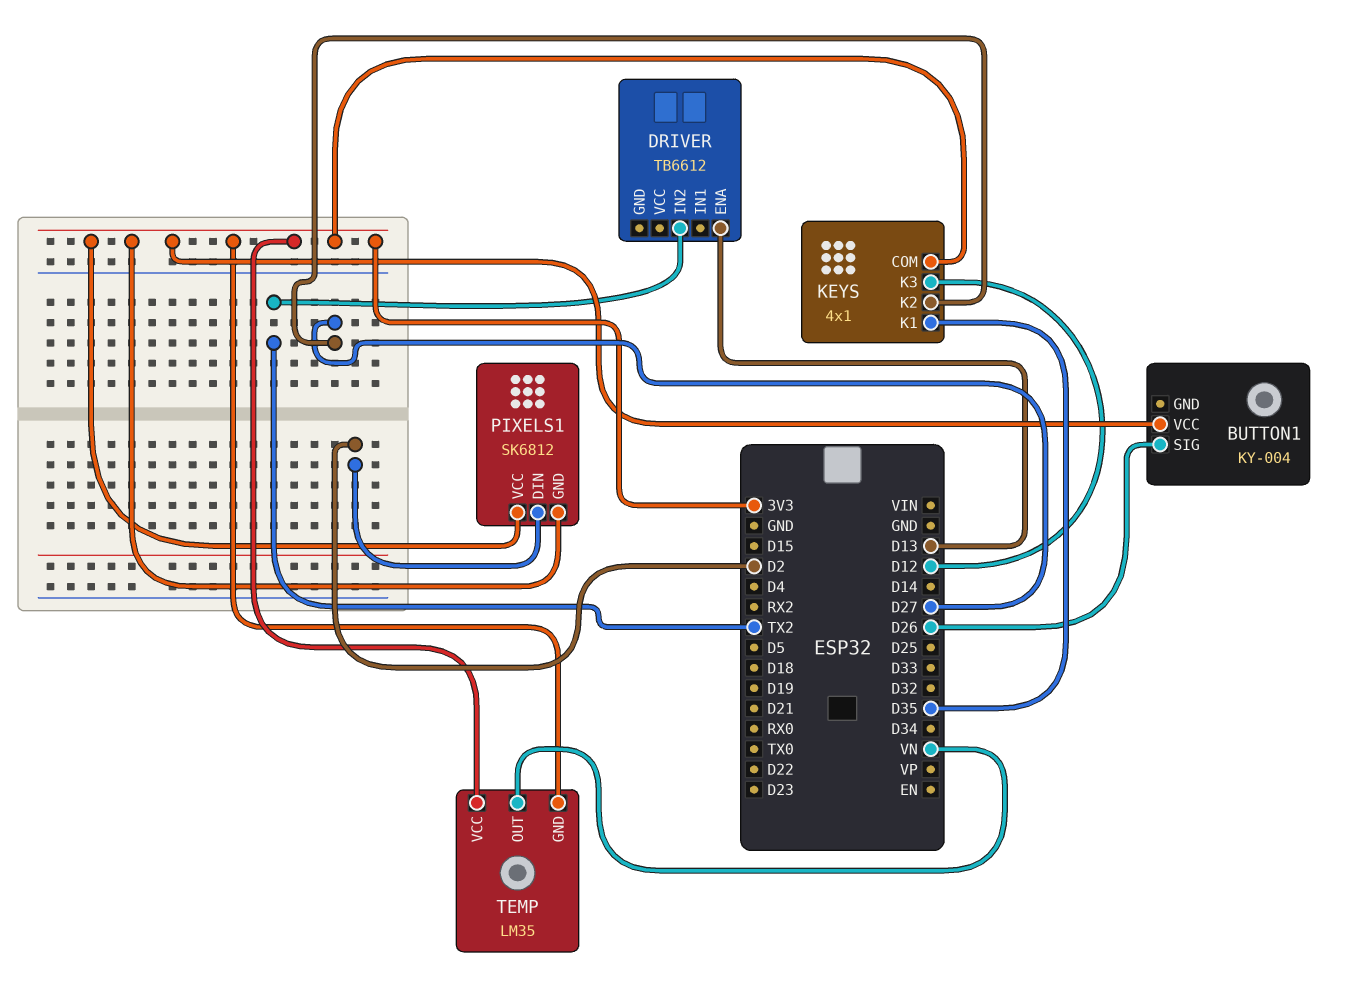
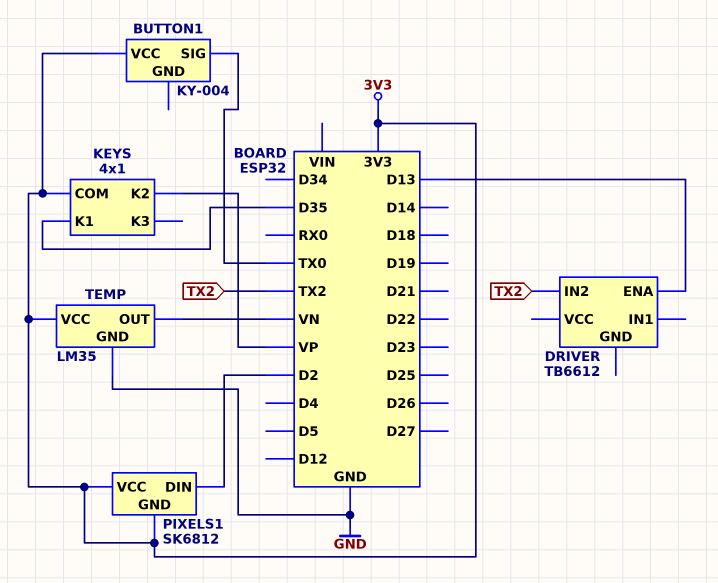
BUTTON1 pin SIG: D26 -> TX0
KEYS pin K2: D27 -> VP
KEYS pin K3: D12 -> none
TEMP pin GND: 3V3 -> GND

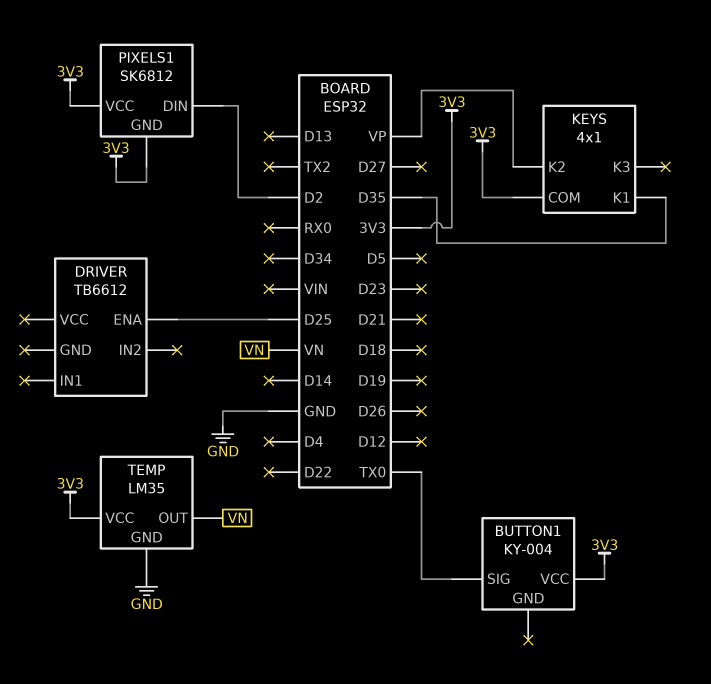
DRIVER pin ENA: D13 -> D25
DRIVER pin IN2: TX2 -> none

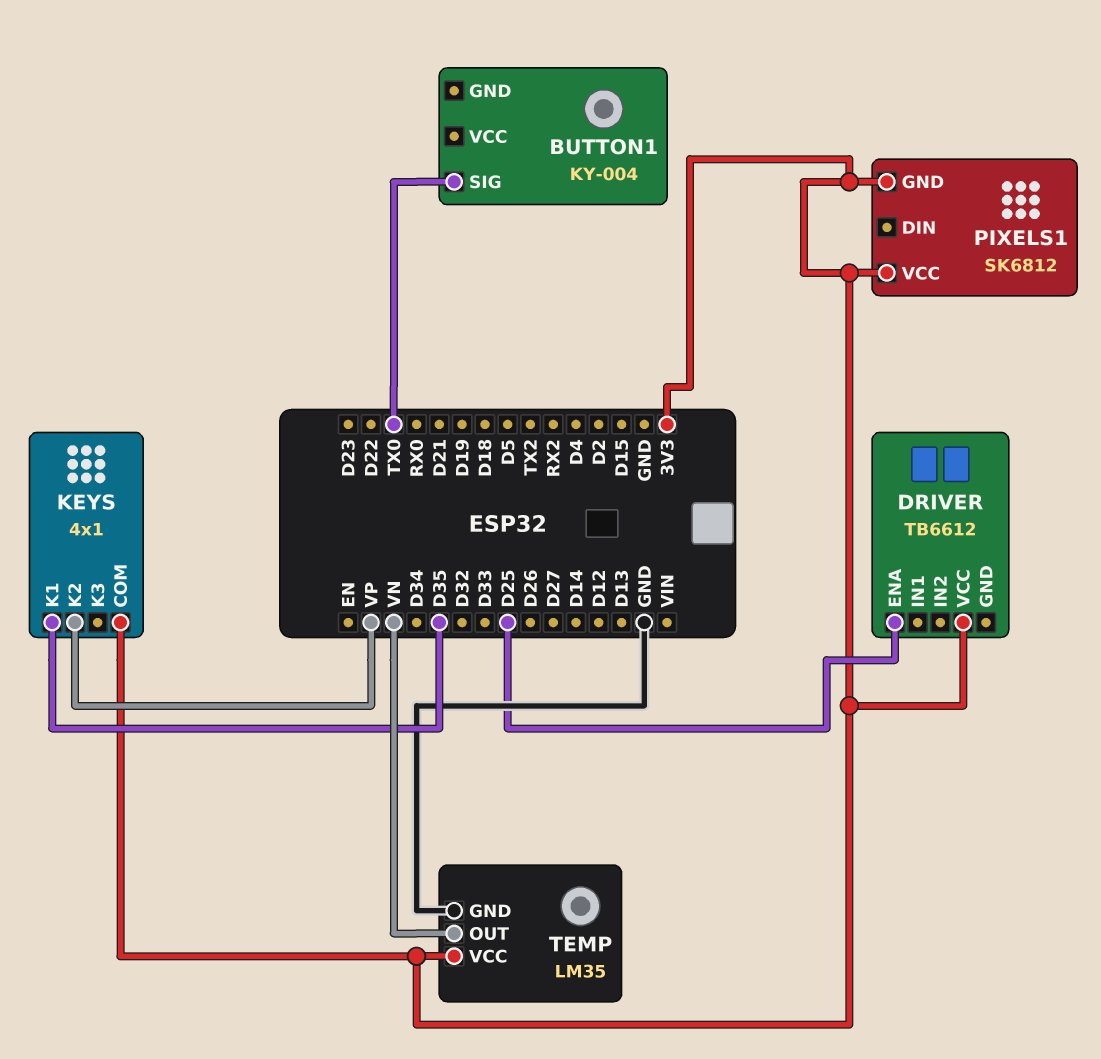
BUTTON1 pin VCC: 3V3 -> none
DRIVER pin VCC: none -> 3V3
PIXELS1 pin DIN: D2 -> none

